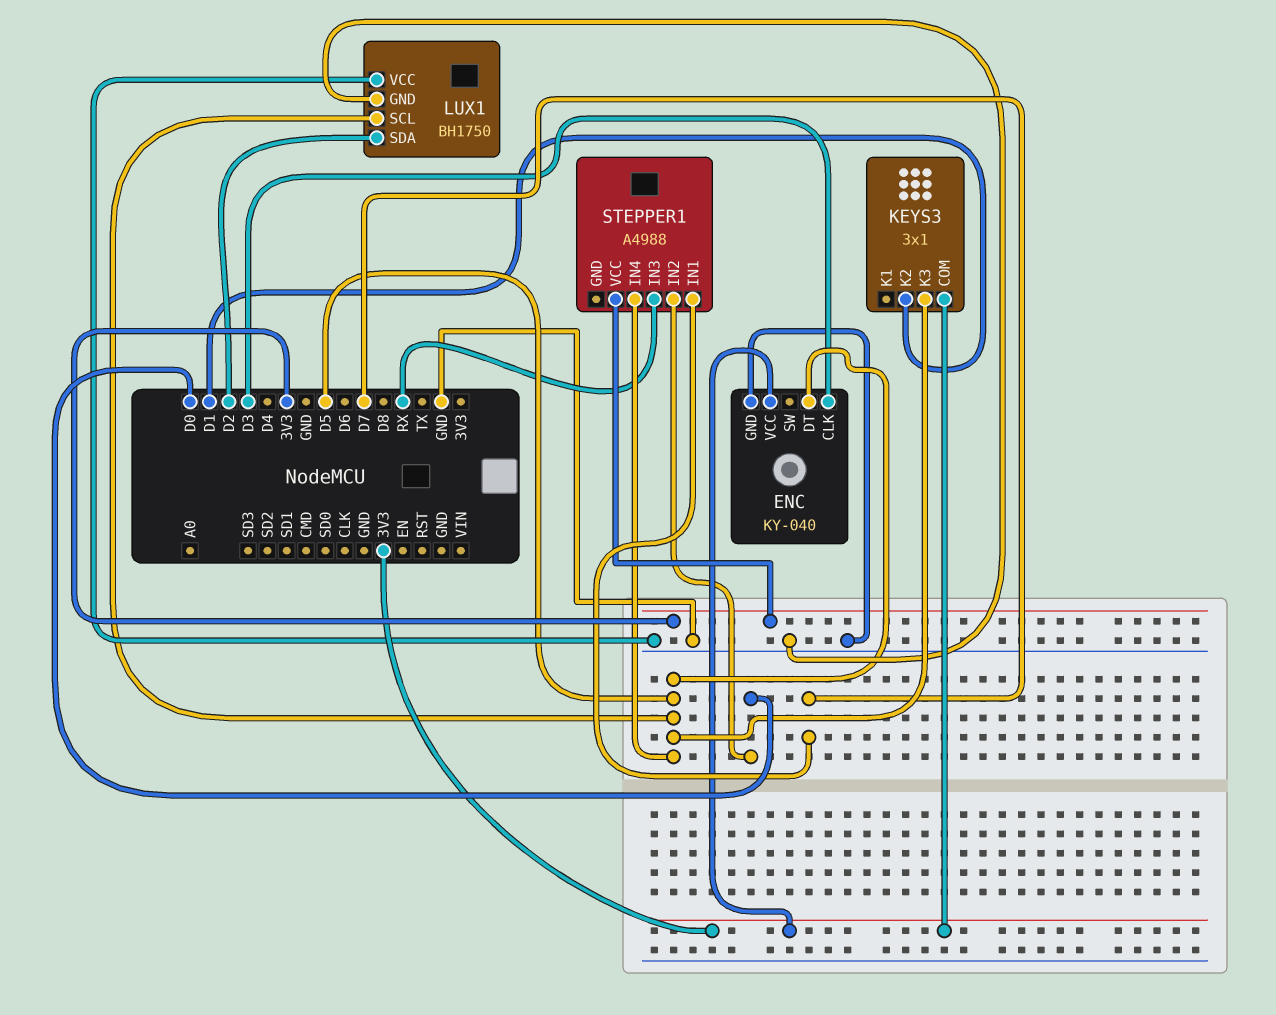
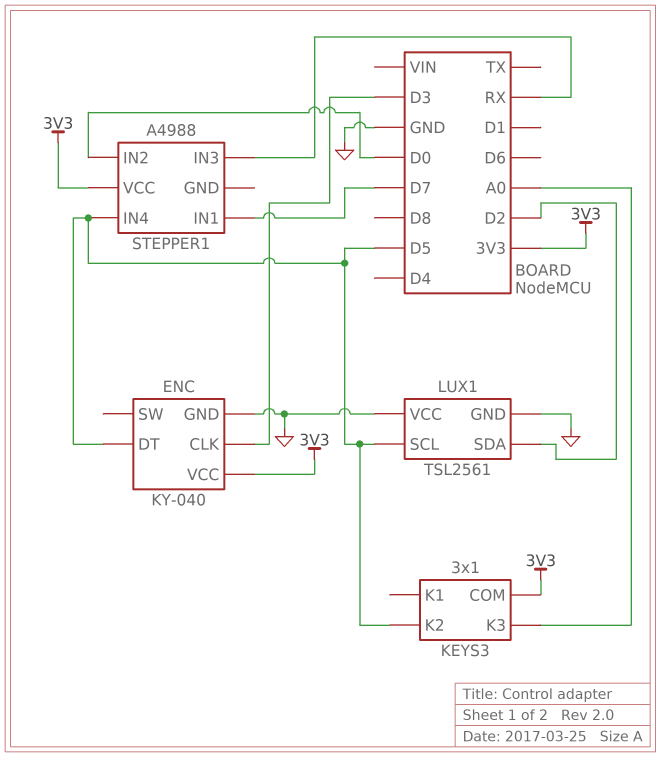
KEYS3 pin K2: D1 -> D5
KEYS3 pin K3: D5 -> A0
LUX1: BH1750 -> TSL2561

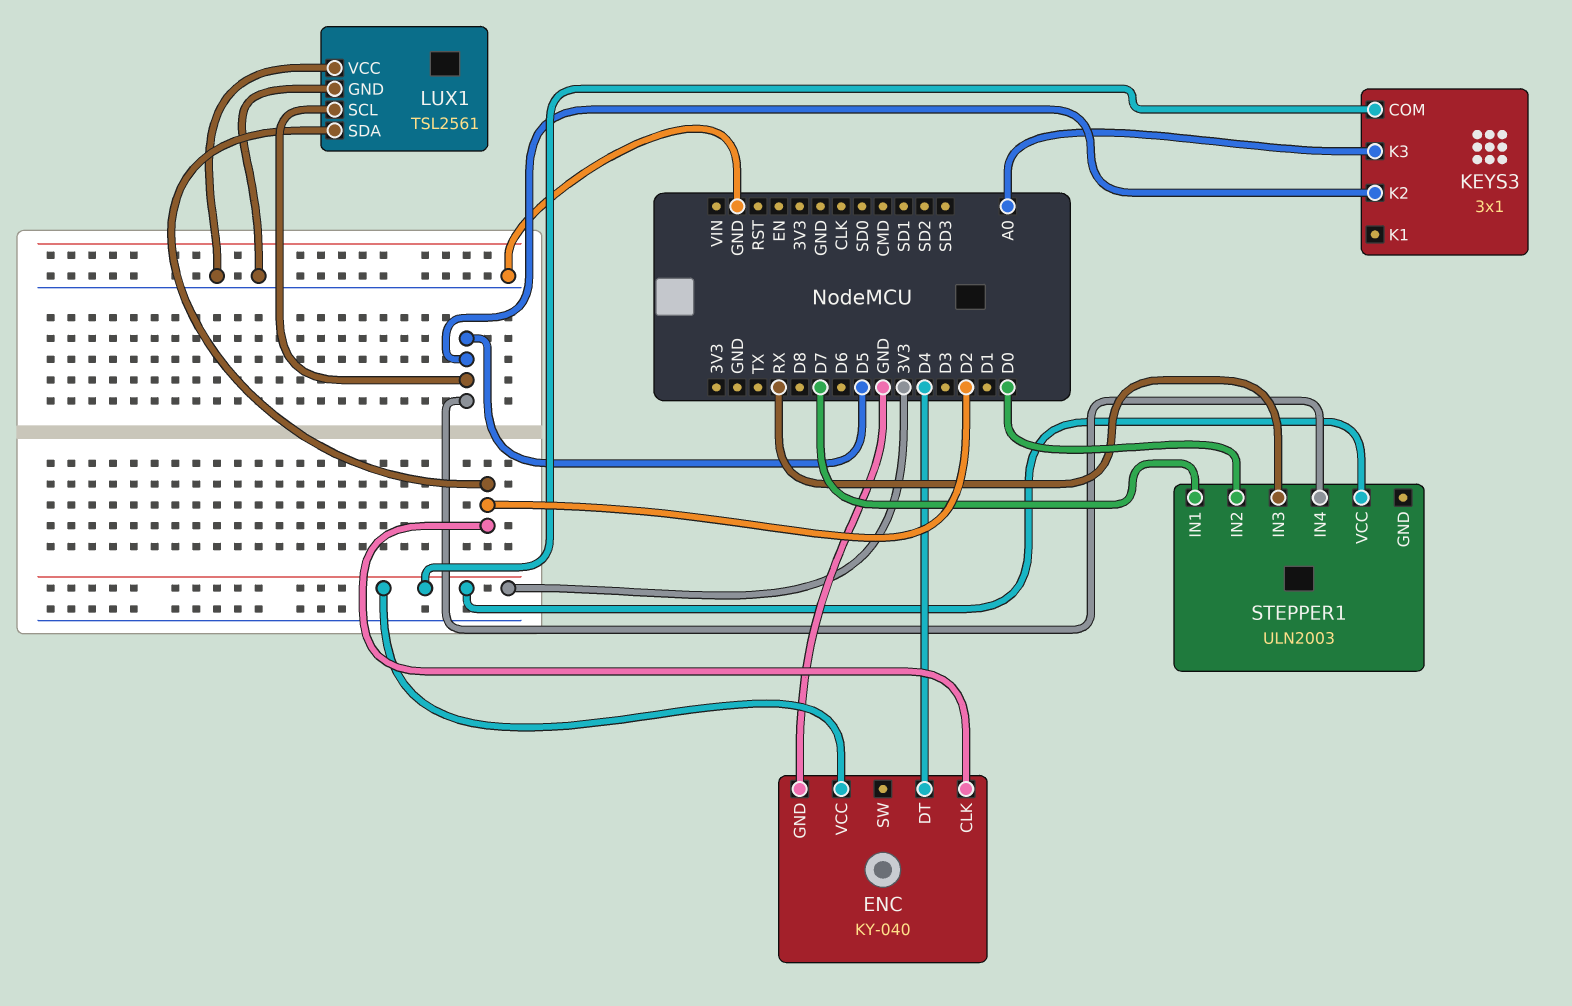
ENC pin CLK: D3 -> D2
ENC pin DT: D5 -> D4
STEPPER1: A4988 -> ULN2003

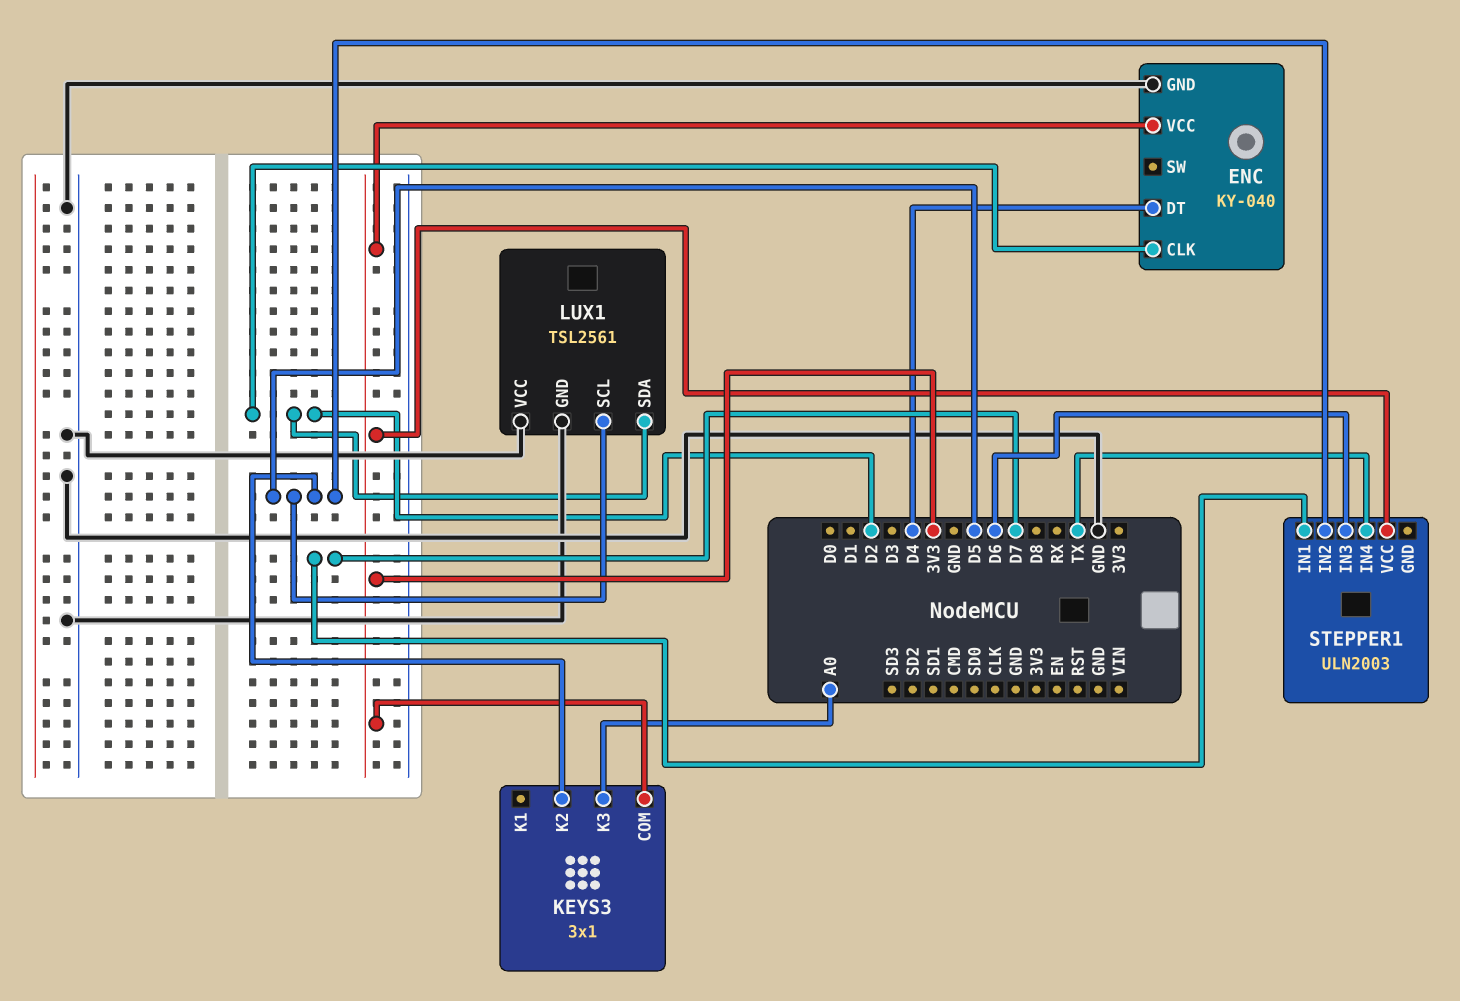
STEPPER1 pin IN2: D0 -> D5
STEPPER1 pin IN3: RX -> D6
STEPPER1 pin IN4: D5 -> TX

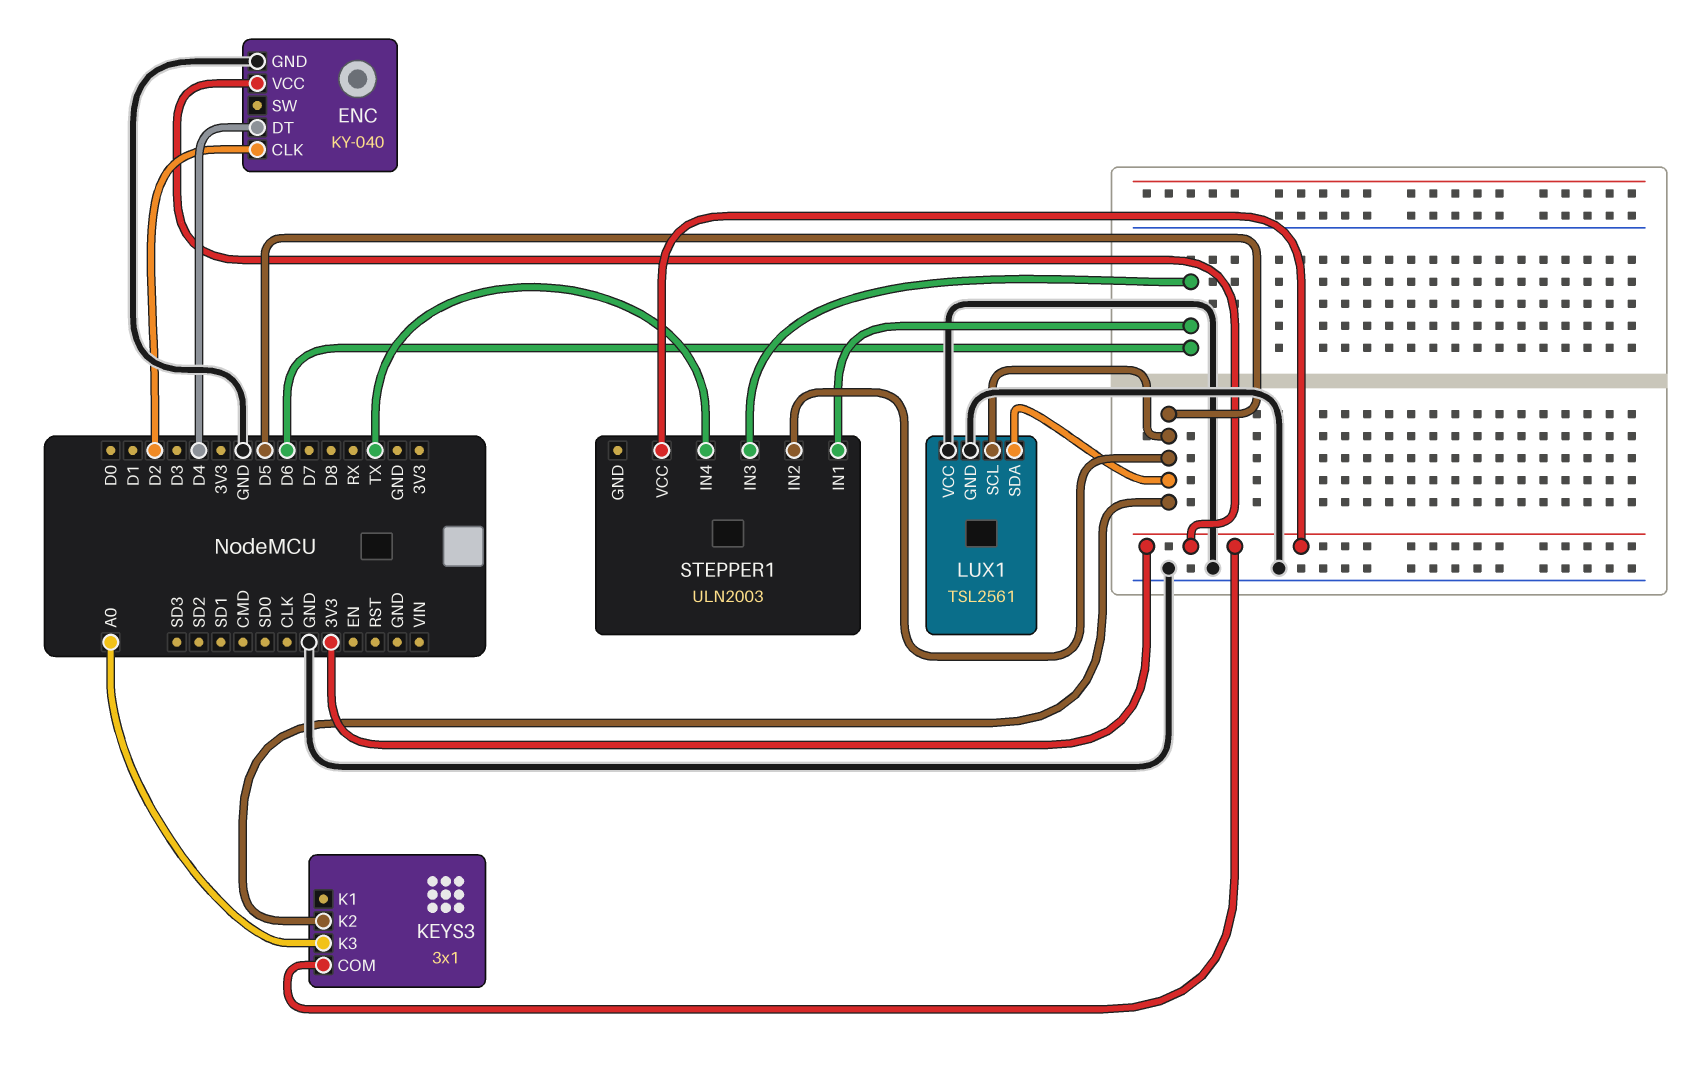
LUX1 pin SDA: D2 -> D5
STEPPER1 pin IN1: D7 -> D6

